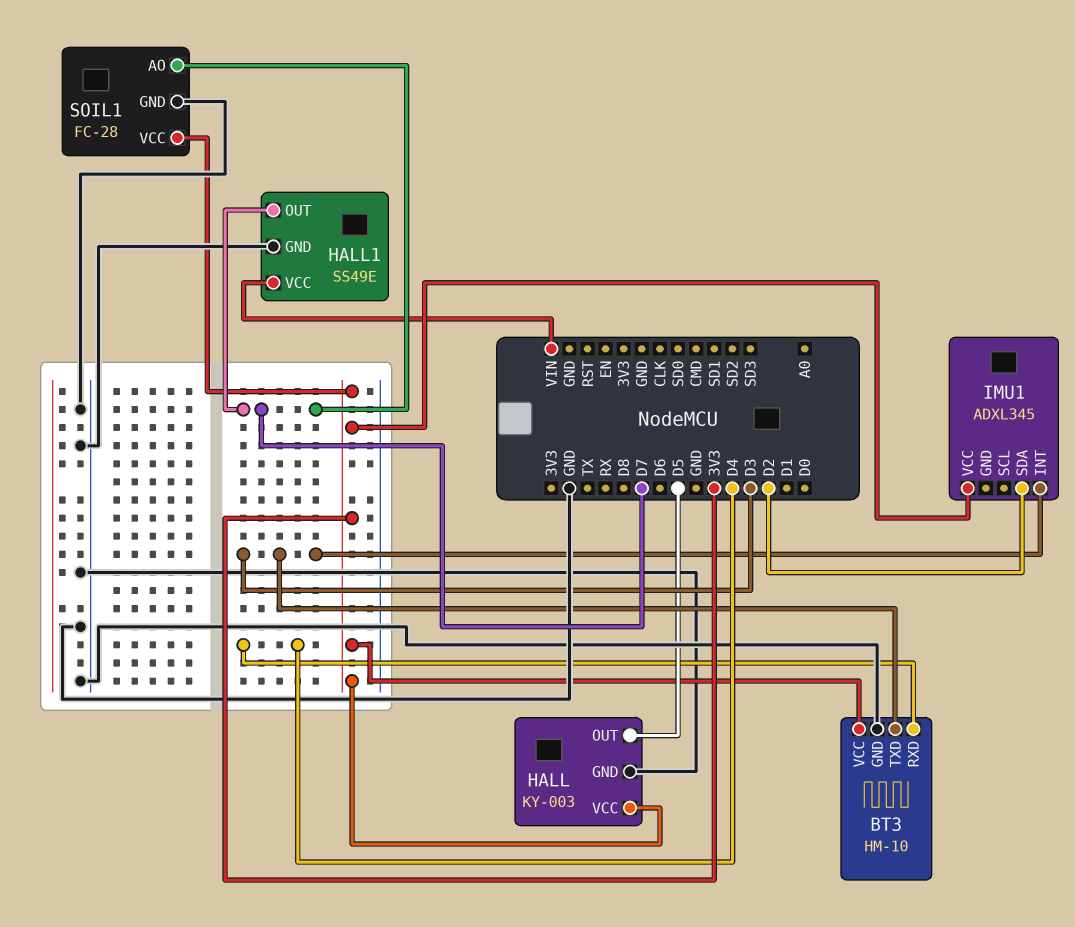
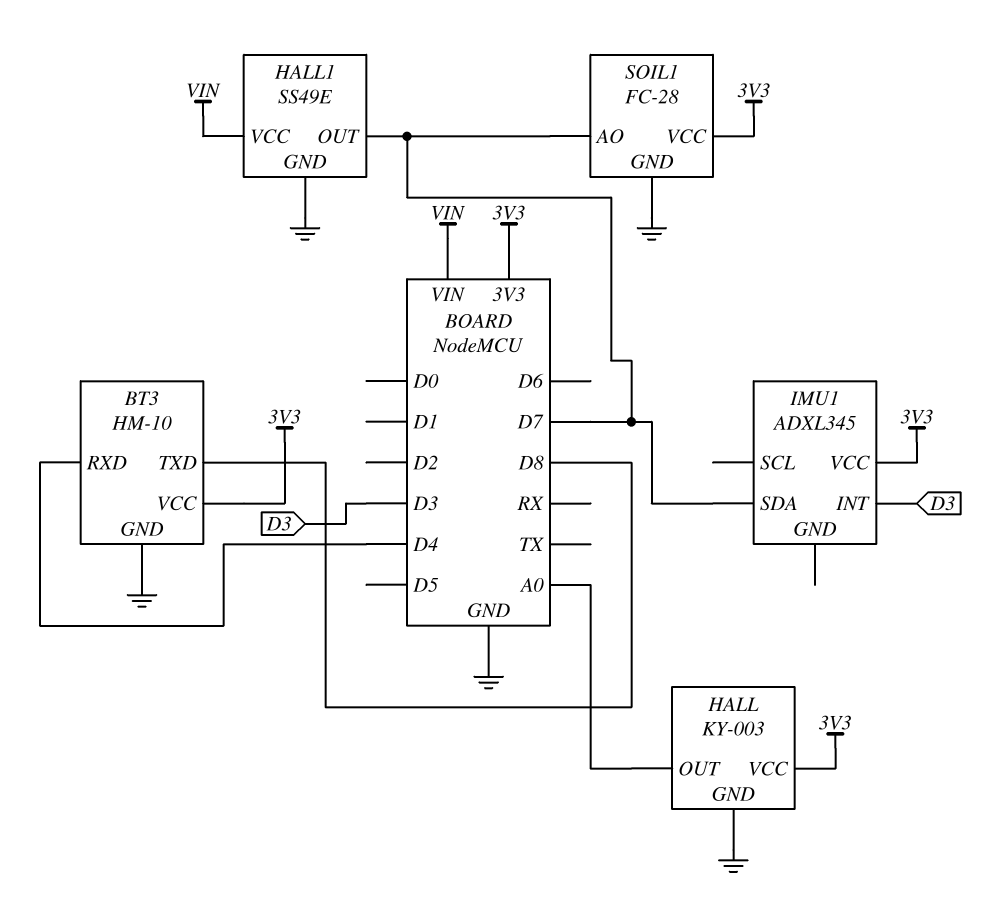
BT3 pin TXD: D3 -> D8
HALL pin OUT: D5 -> A0
IMU1 pin SDA: D2 -> D7

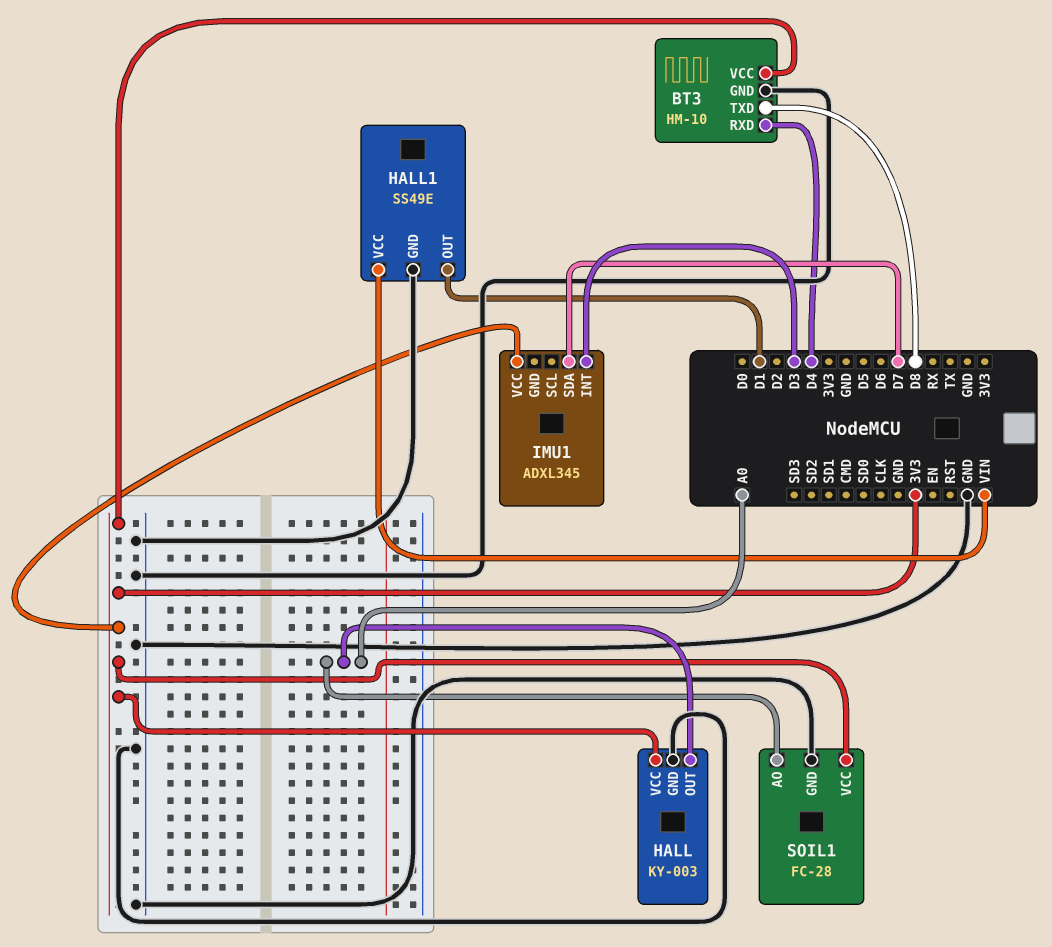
HALL1 pin OUT: D7 -> D1
SOIL1 pin AO: D7 -> A0

